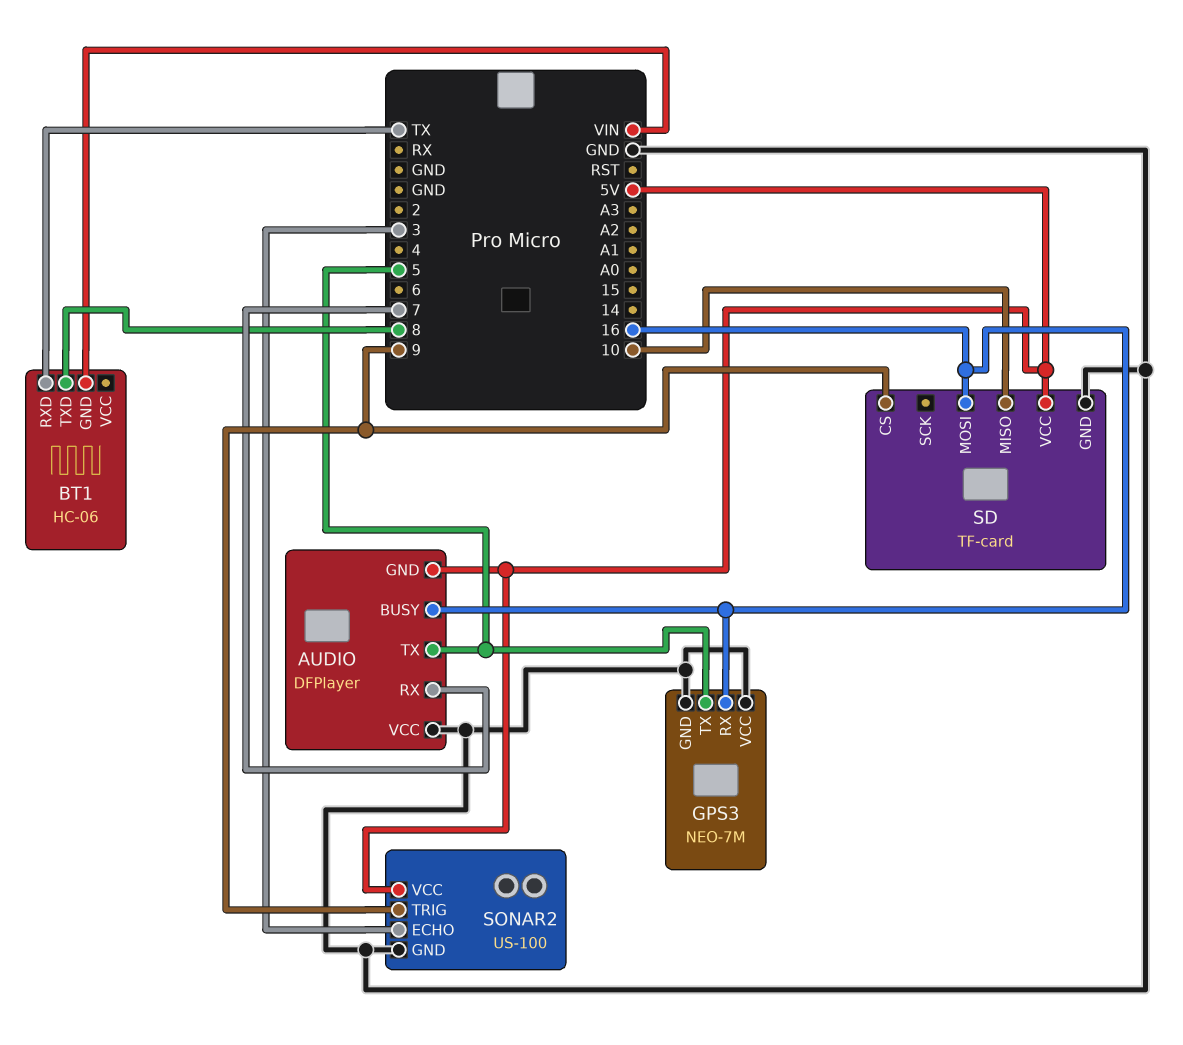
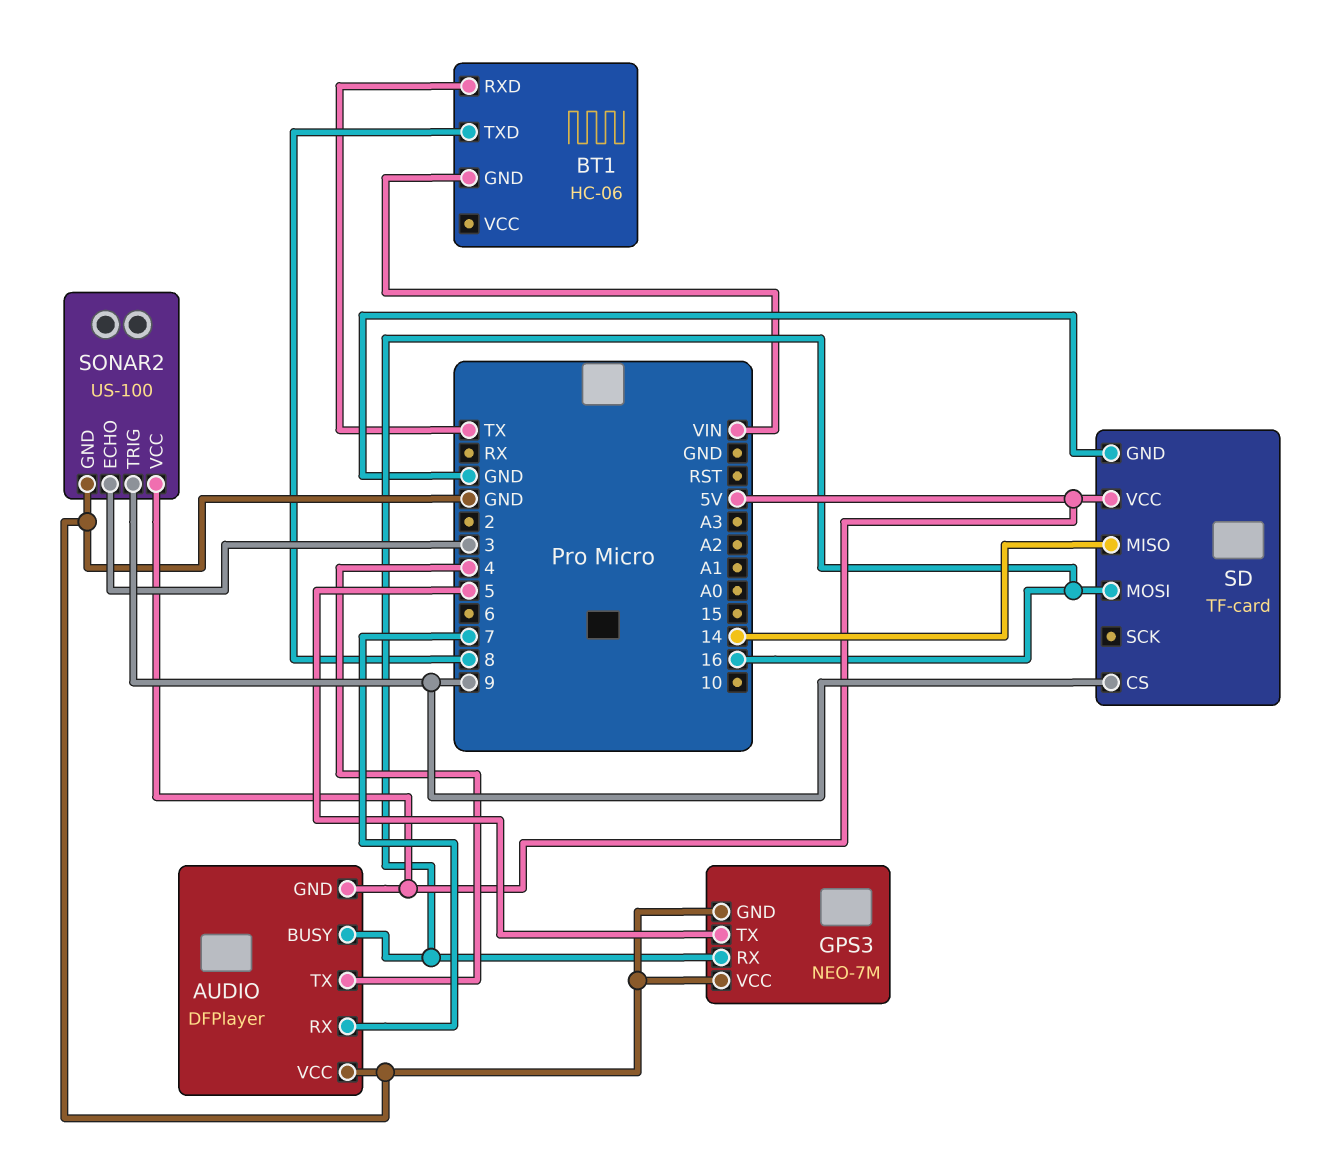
AUDIO pin TX: 5 -> 4
SD pin MISO: 10 -> 14

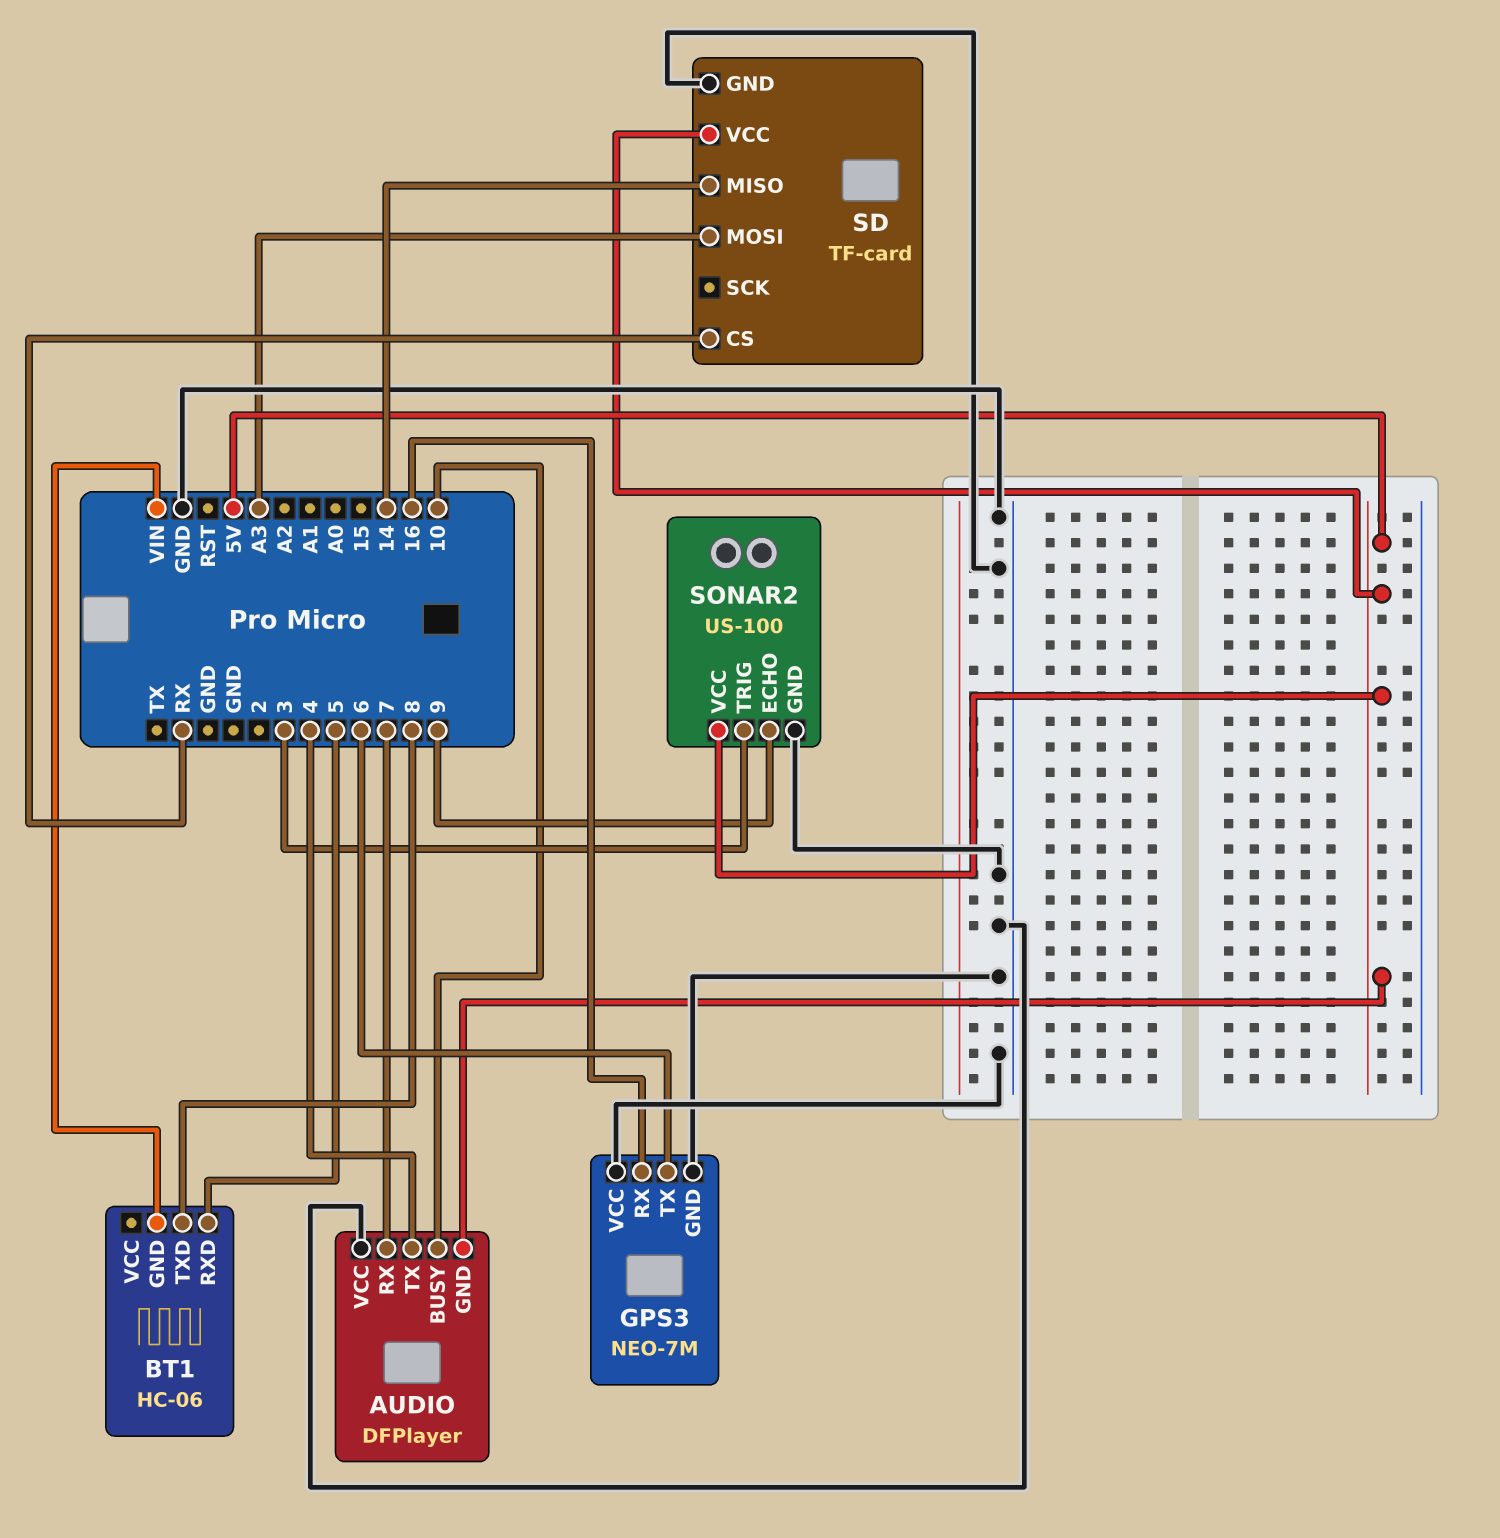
AUDIO pin BUSY: 16 -> 10
BT1 pin RXD: TX -> 5
GPS3 pin TX: 5 -> 6
SD pin CS: 9 -> RX
SD pin MOSI: 16 -> A3
SONAR2 pin ECHO: 3 -> 9
SONAR2 pin TRIG: 9 -> 3

